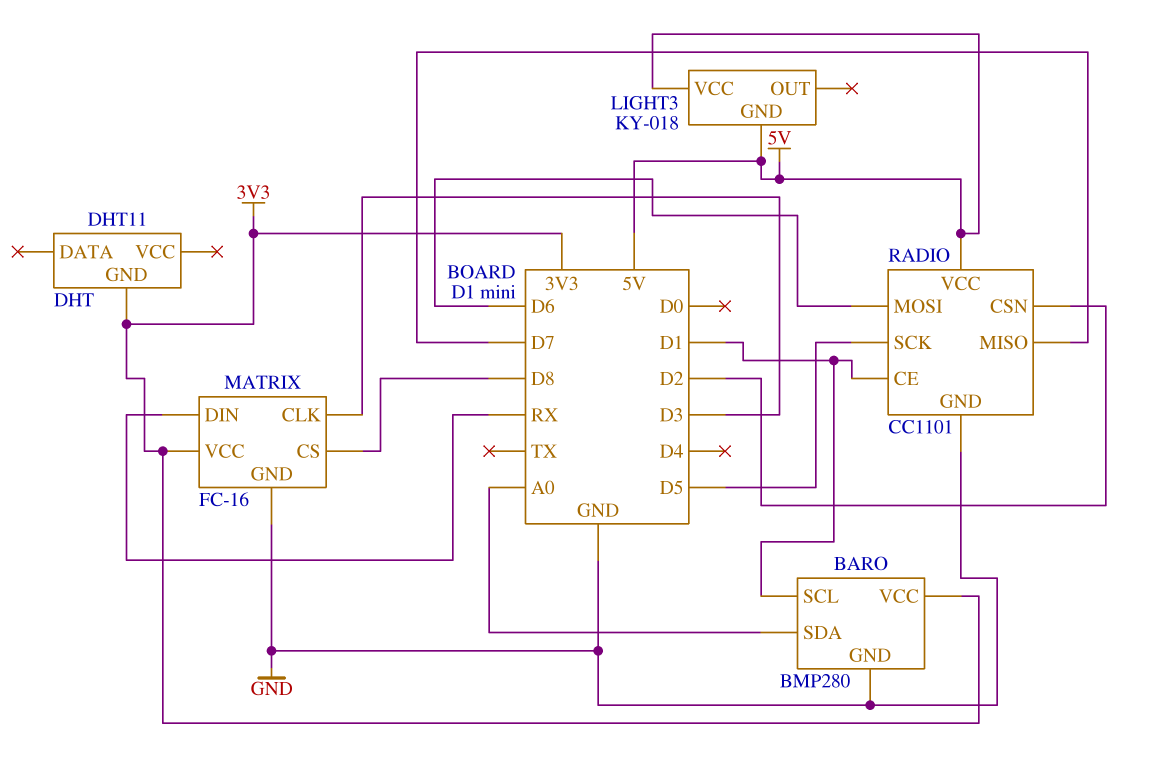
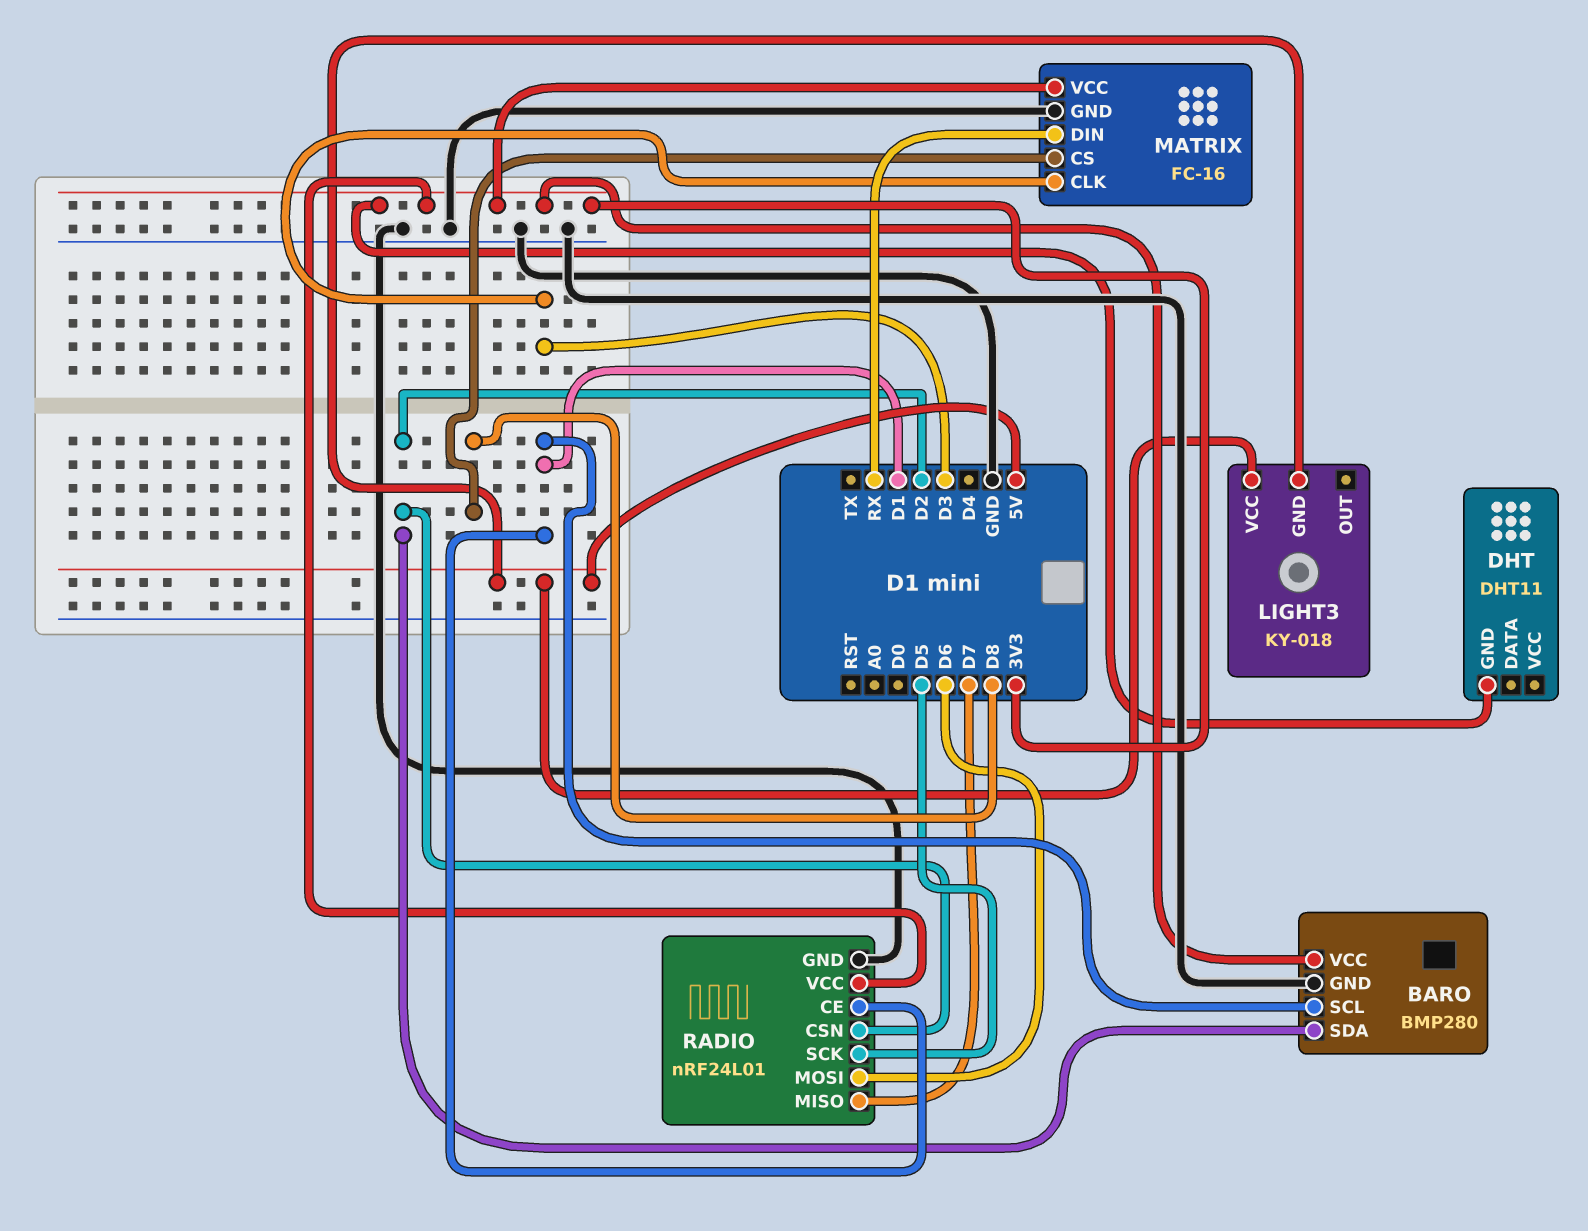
BARO pin SDA: A0 -> D2
RADIO: CC1101 -> nRF24L01
RADIO pin VCC: 5V -> 3V3

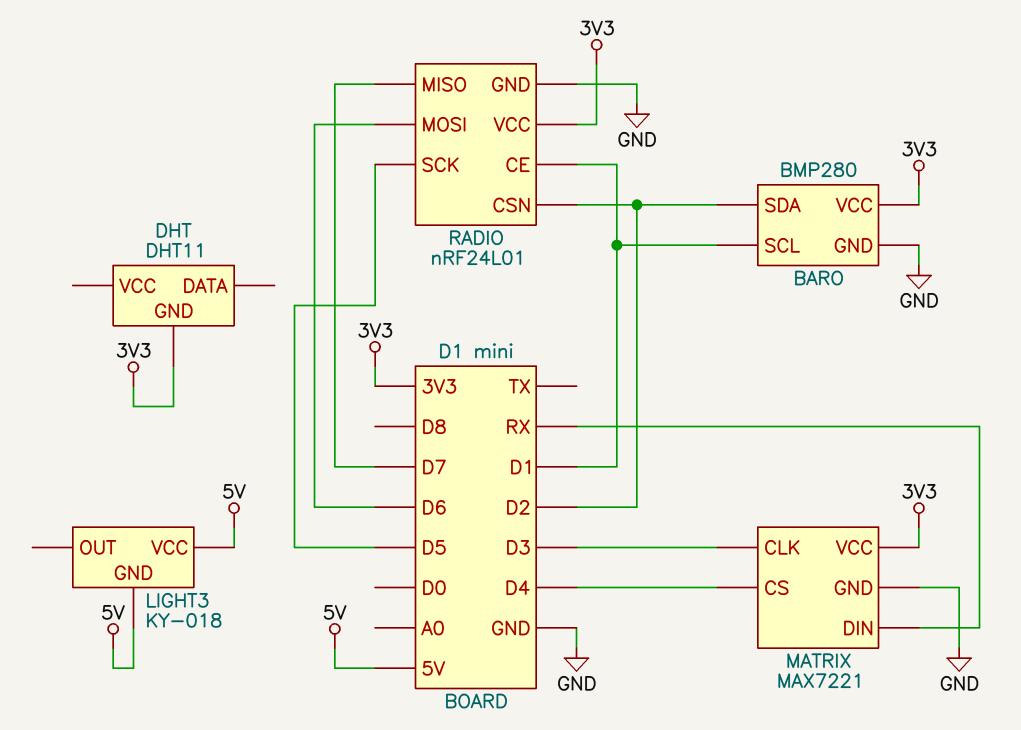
MATRIX: FC-16 -> MAX7221
MATRIX pin CS: D8 -> D4

